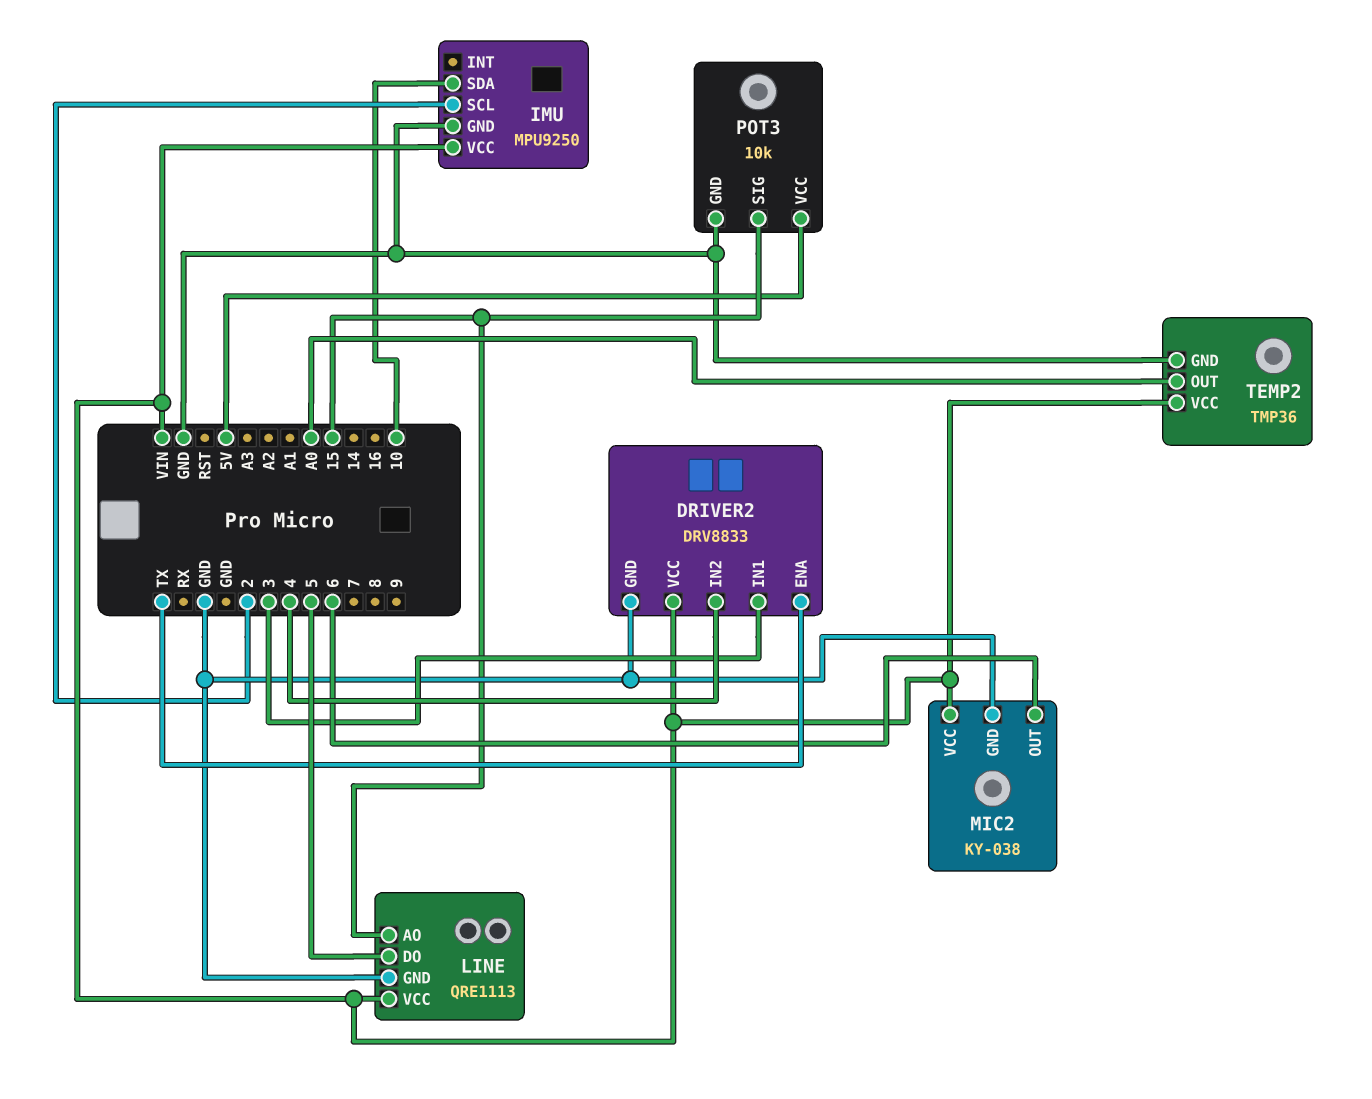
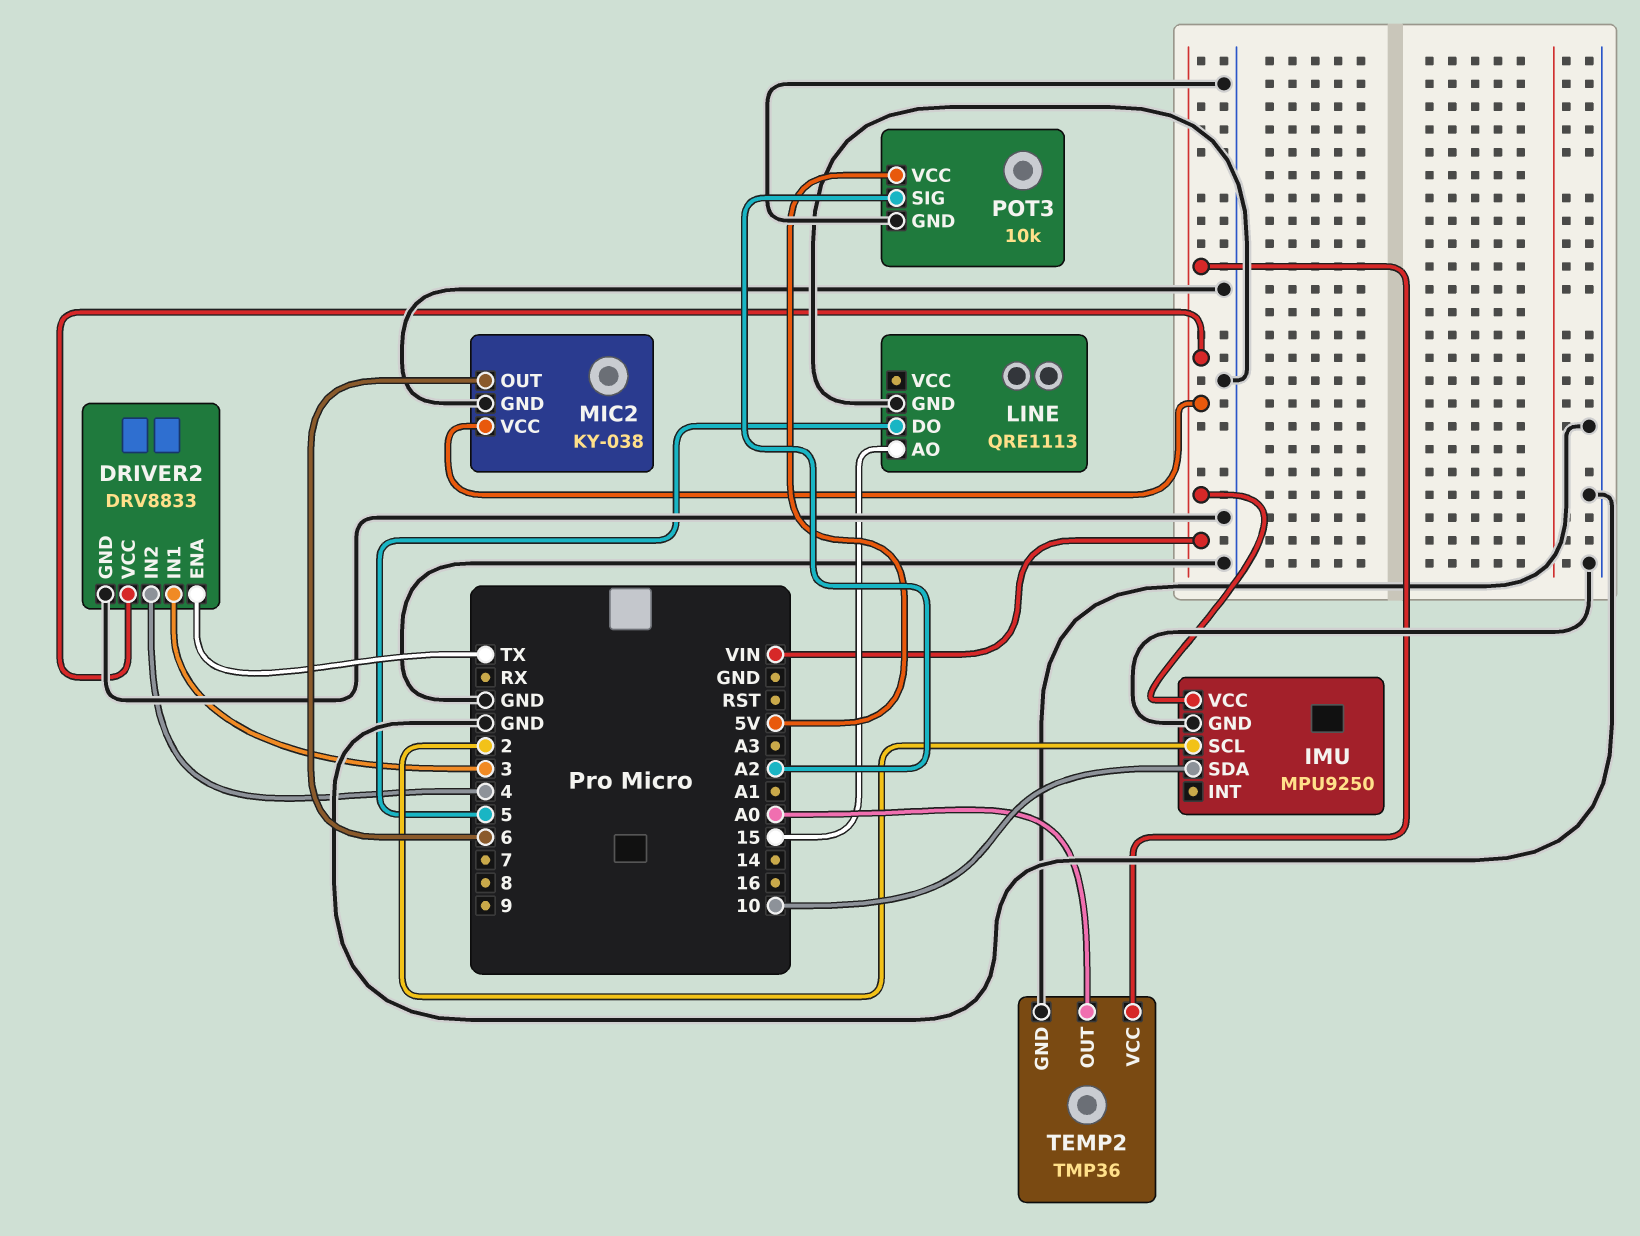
LINE pin VCC: VIN -> none
POT3 pin SIG: 15 -> A2

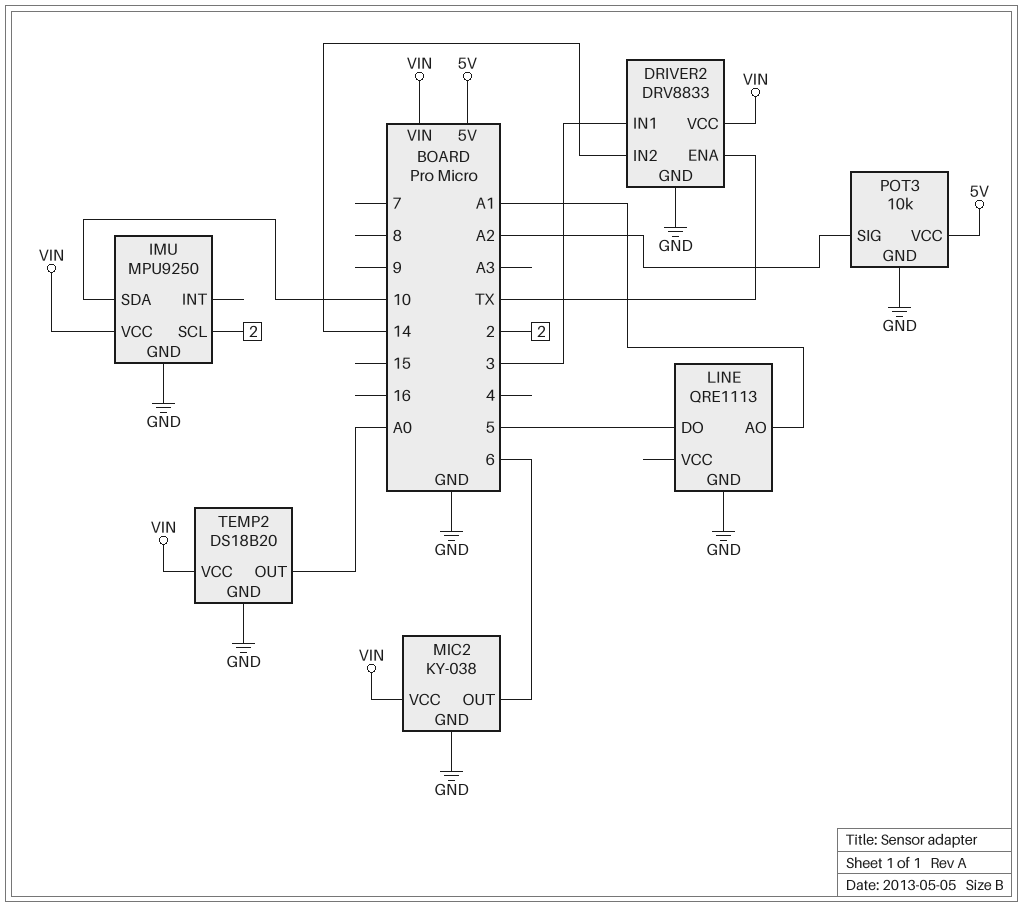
DRIVER2 pin IN2: 4 -> 14
LINE pin AO: 15 -> A1
TEMP2: TMP36 -> DS18B20

